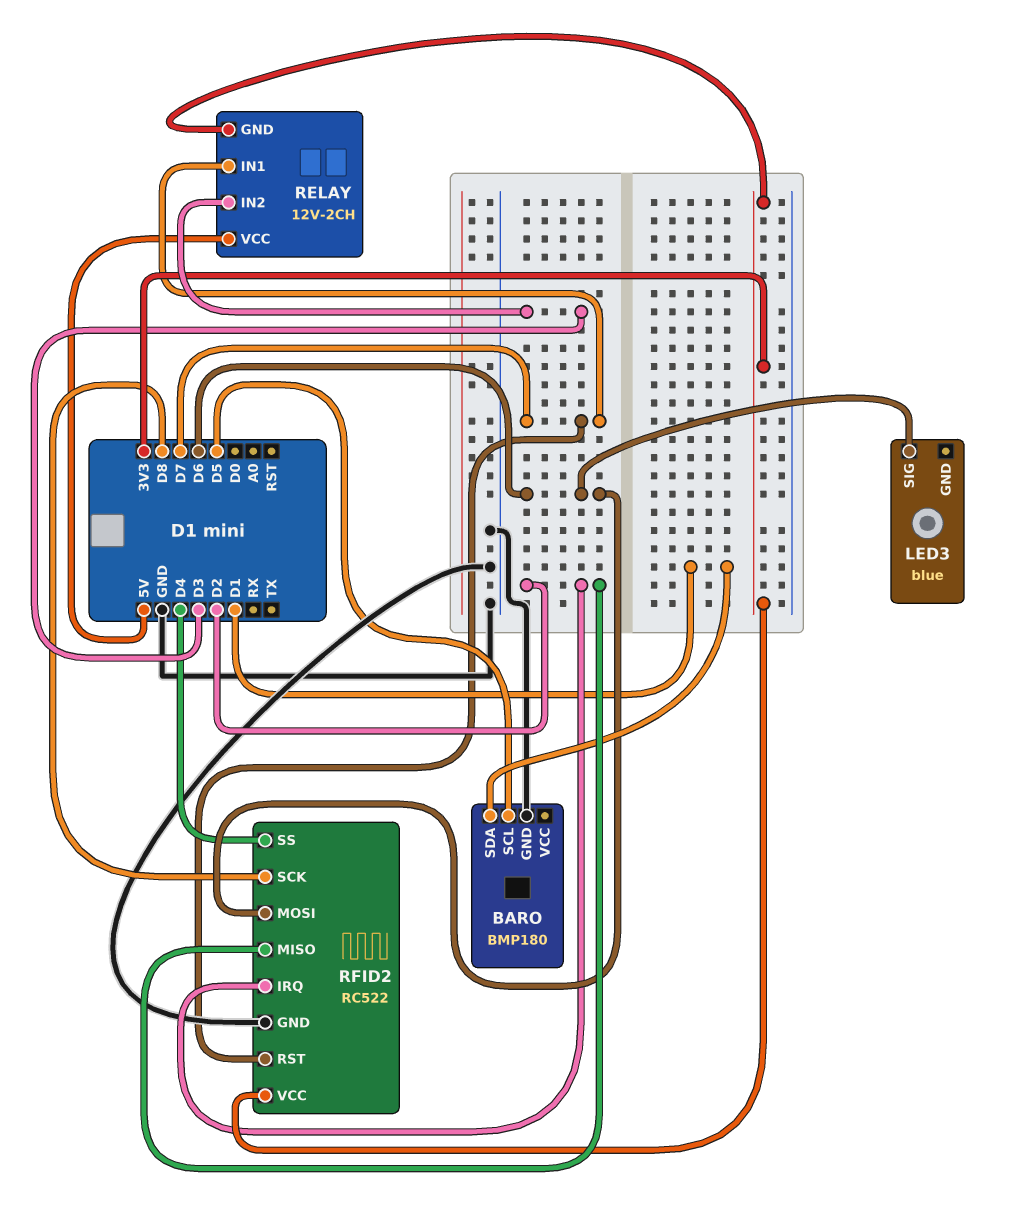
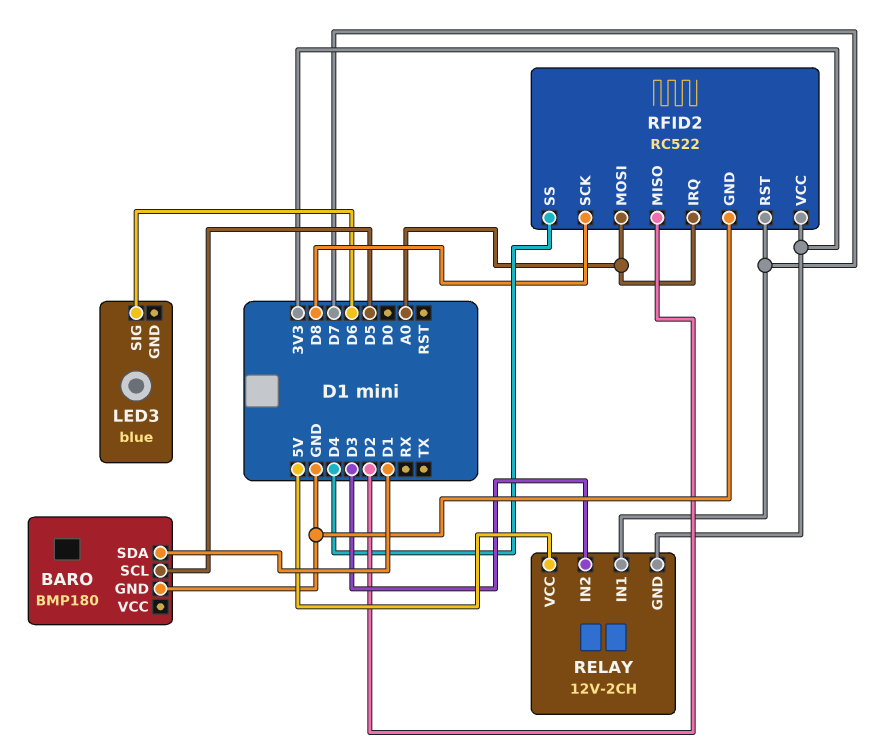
RFID2 pin IRQ: D2 -> A0
RFID2 pin MOSI: D6 -> A0

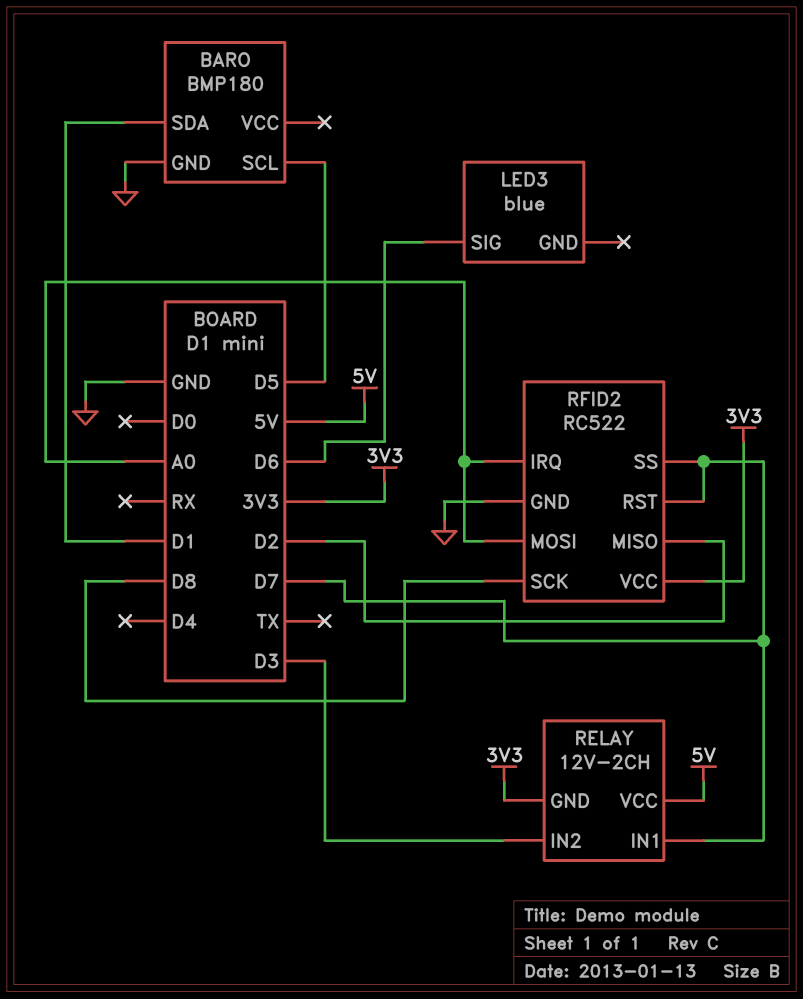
RFID2 pin SS: D4 -> D7

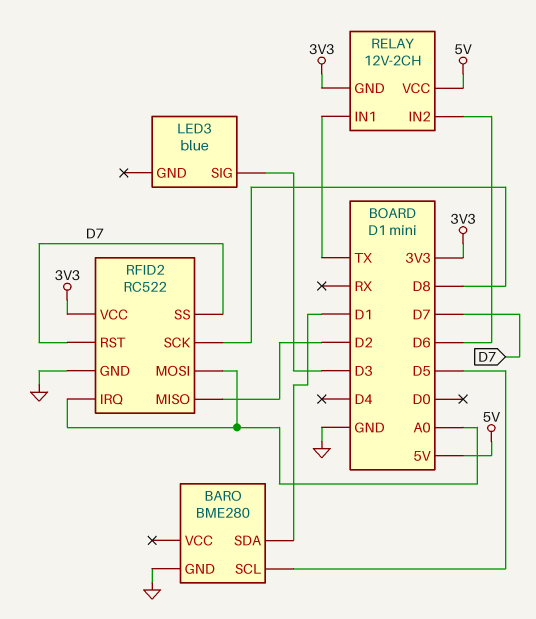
BARO: BMP180 -> BME280
LED3 pin SIG: D6 -> D3
RELAY pin IN1: D7 -> TX
RELAY pin IN2: D3 -> D6

